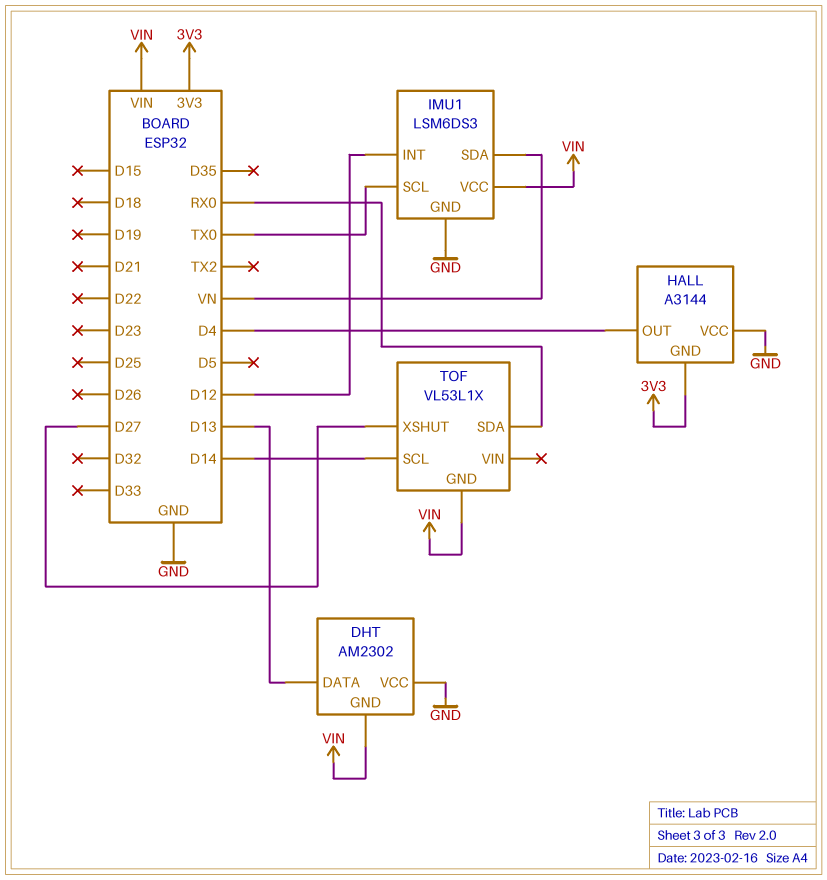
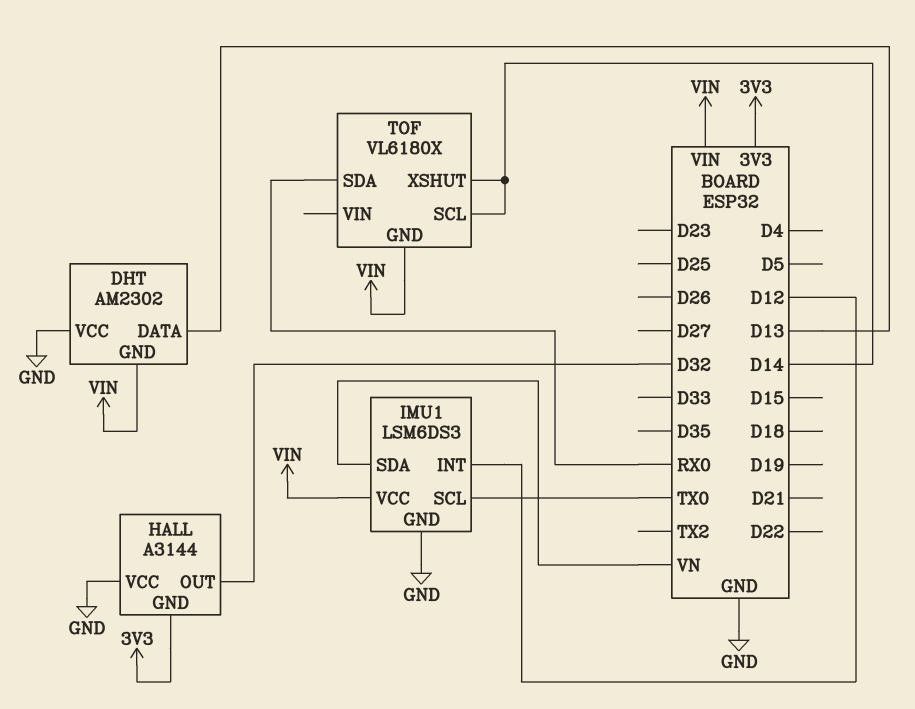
HALL pin OUT: D4 -> D32
TOF: VL53L1X -> VL6180X
TOF pin XSHUT: D27 -> D14

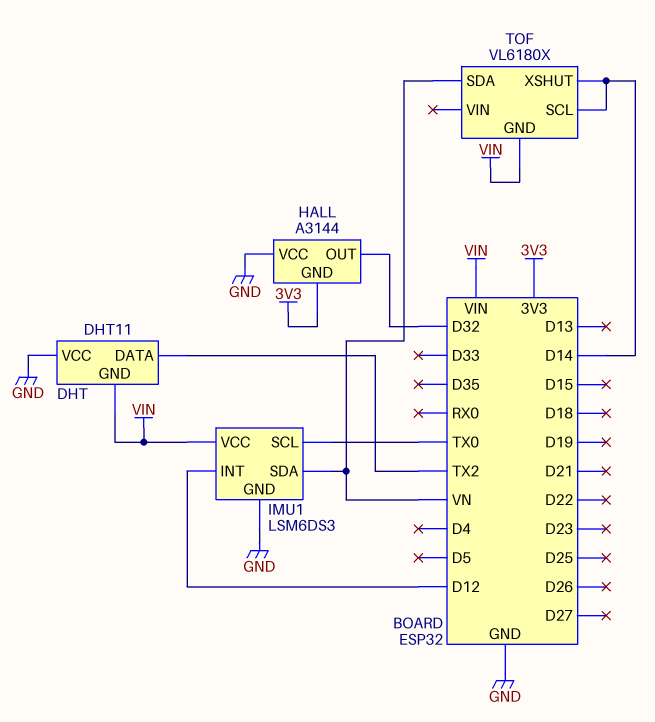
DHT: AM2302 -> DHT11
DHT pin DATA: D13 -> TX2
TOF pin SDA: RX0 -> VN

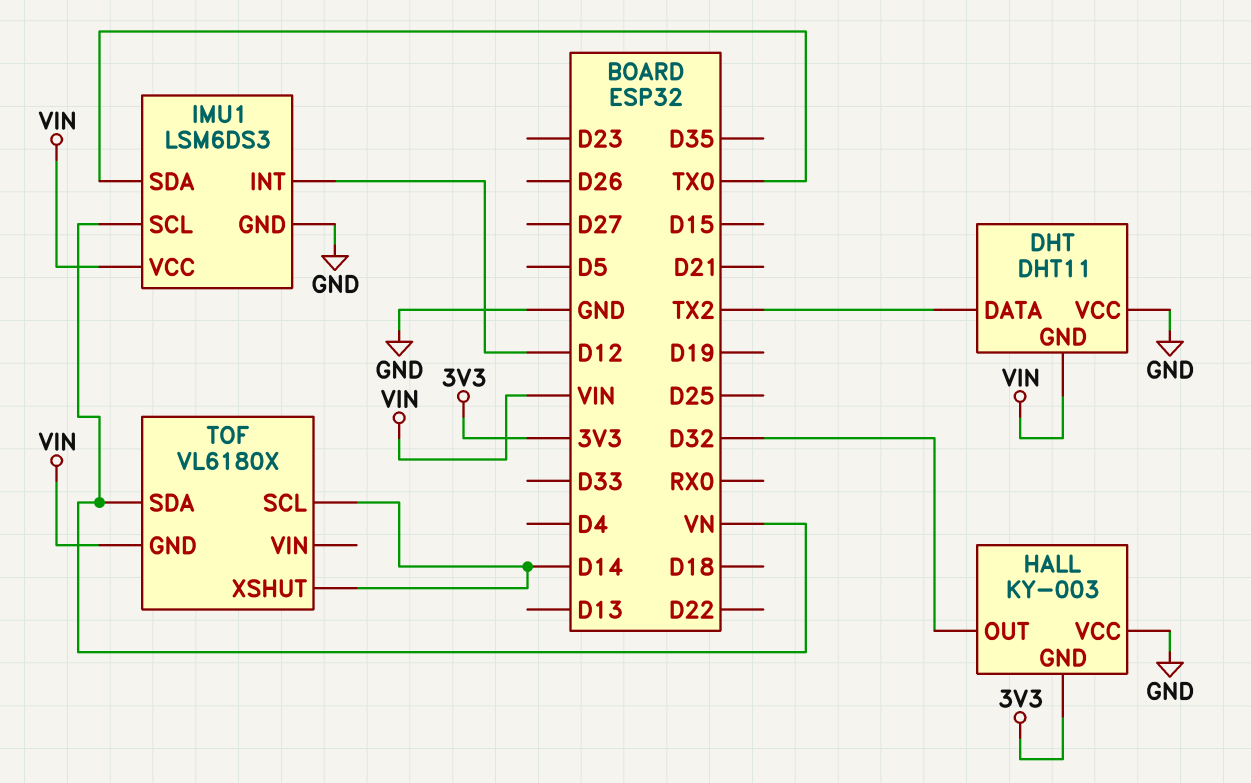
HALL: A3144 -> KY-003
IMU1 pin SCL: TX0 -> VN
IMU1 pin SDA: VN -> TX0

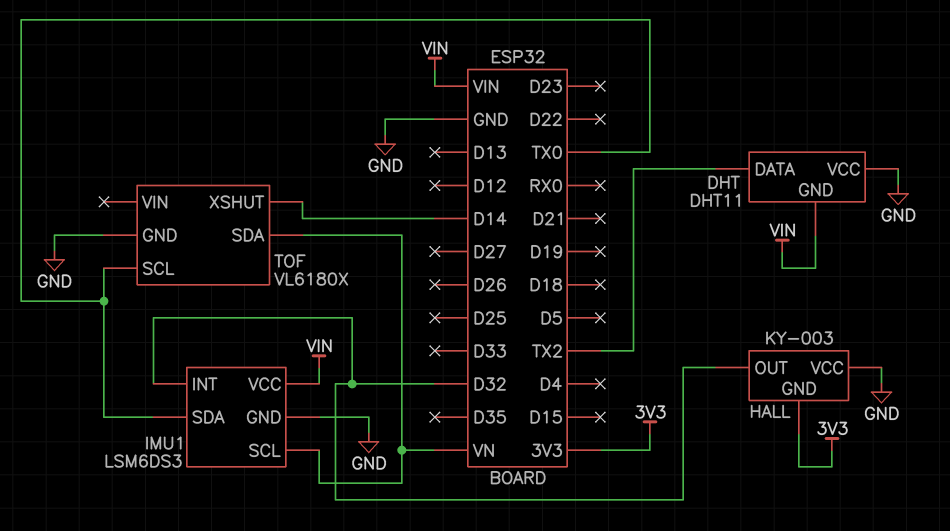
IMU1 pin INT: D12 -> D32
TOF pin GND: VIN -> GND
TOF pin SCL: D14 -> TX0

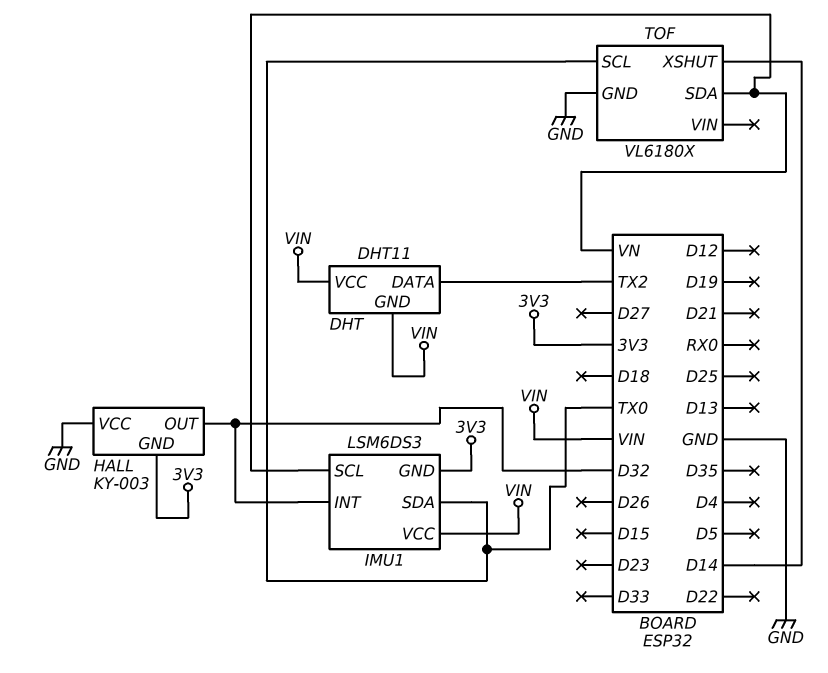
DHT pin VCC: GND -> VIN
IMU1 pin GND: GND -> 3V3

